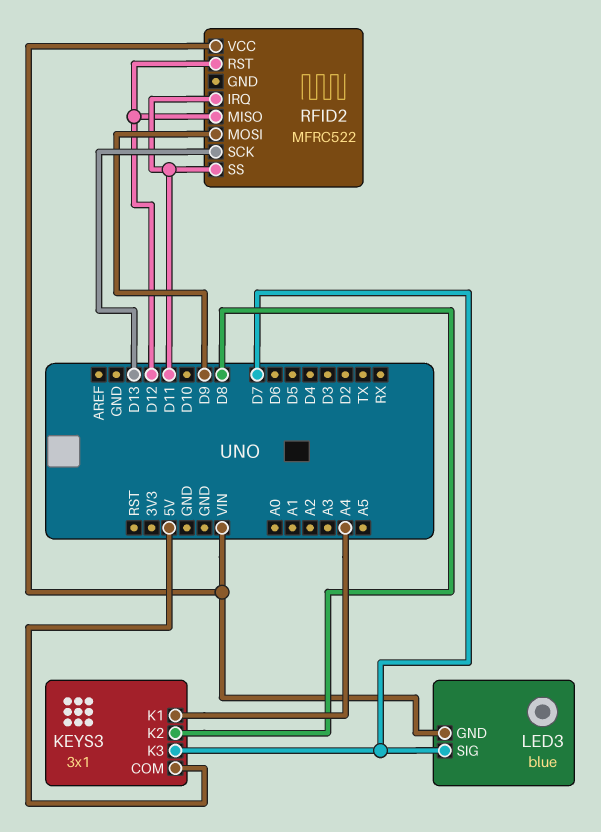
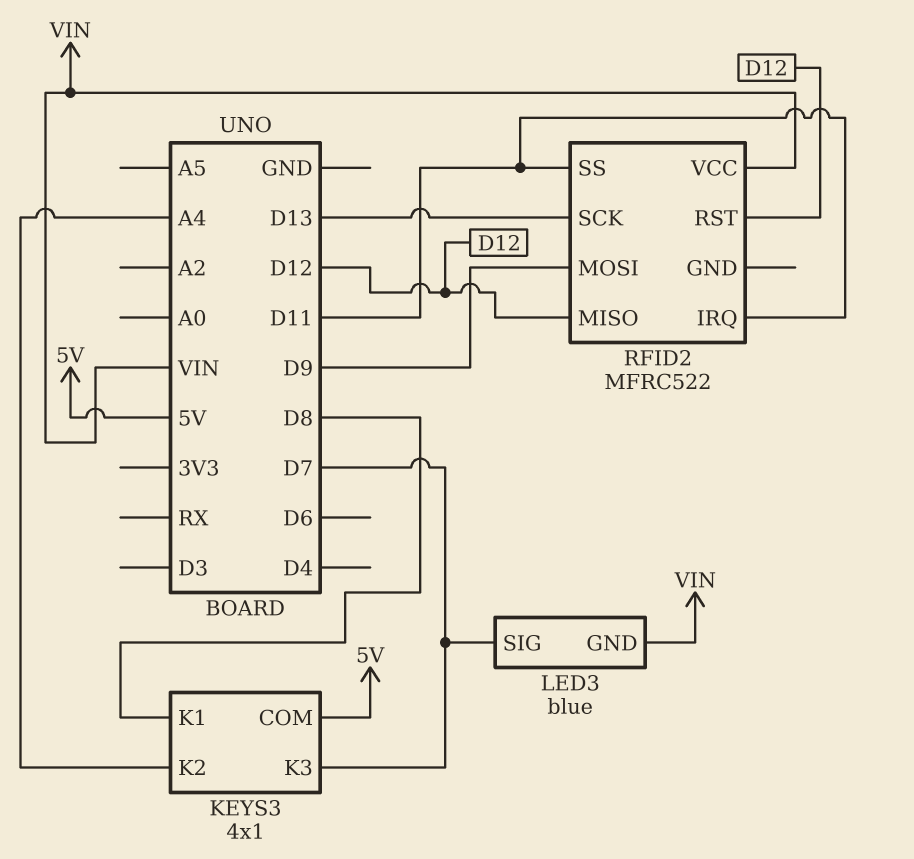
KEYS3: 3x1 -> 4x1
KEYS3 pin K1: A4 -> D8
KEYS3 pin K2: D8 -> A4

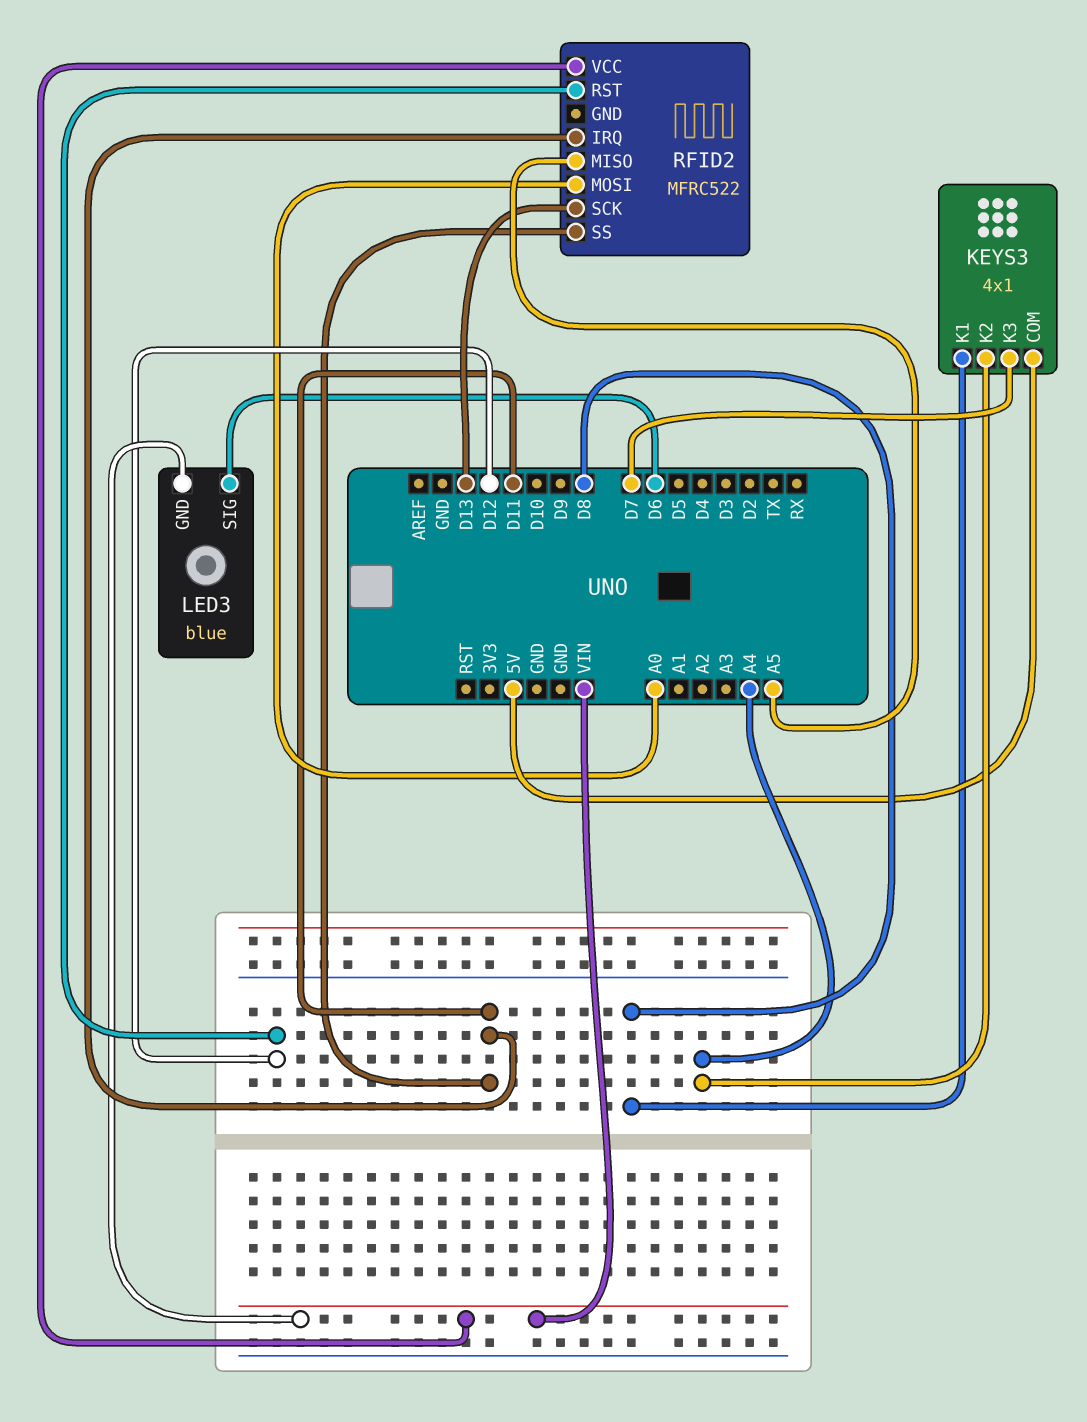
LED3 pin SIG: D7 -> D6
RFID2 pin MISO: D12 -> A5
RFID2 pin MOSI: D9 -> A0

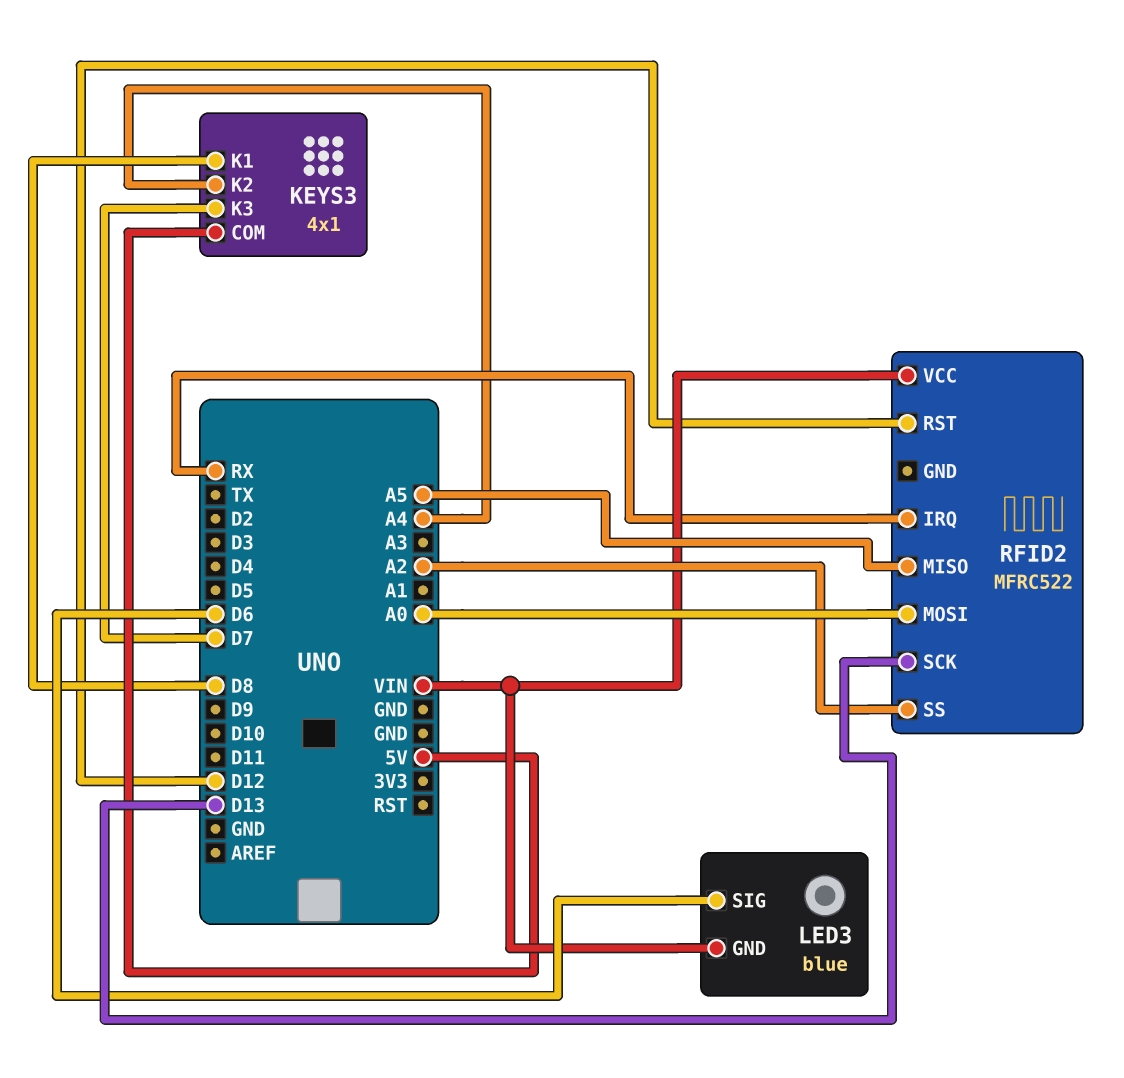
RFID2 pin IRQ: D11 -> RX
RFID2 pin SS: D11 -> A2

